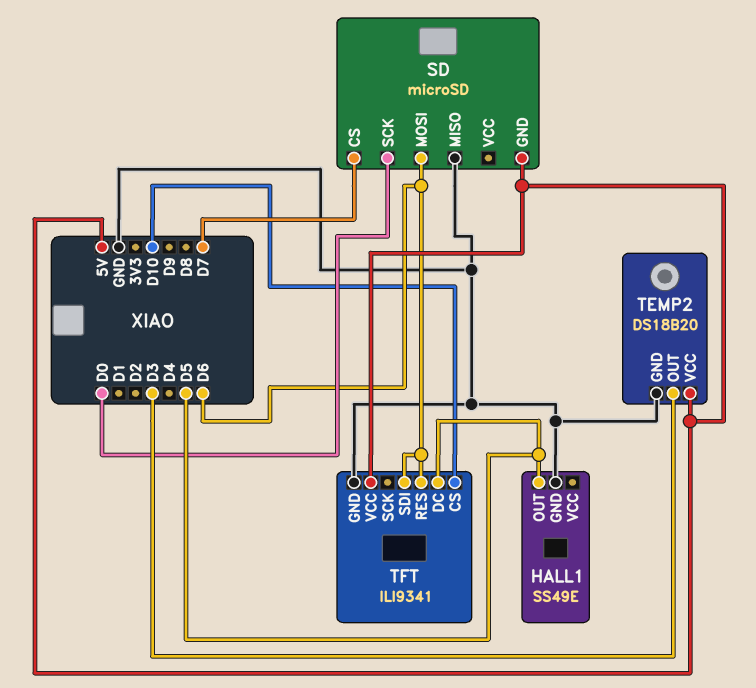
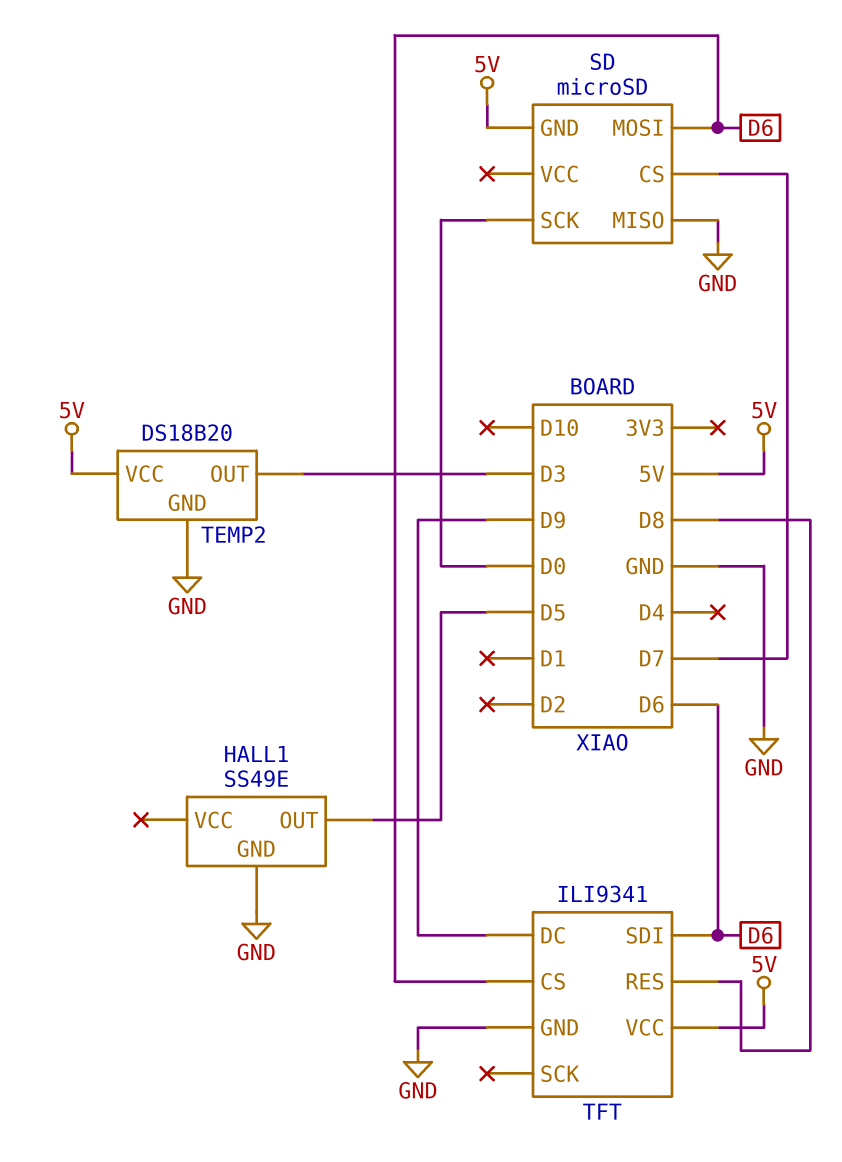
TFT pin CS: D10 -> D6
TFT pin DC: D5 -> D9
TFT pin RES: D6 -> D8

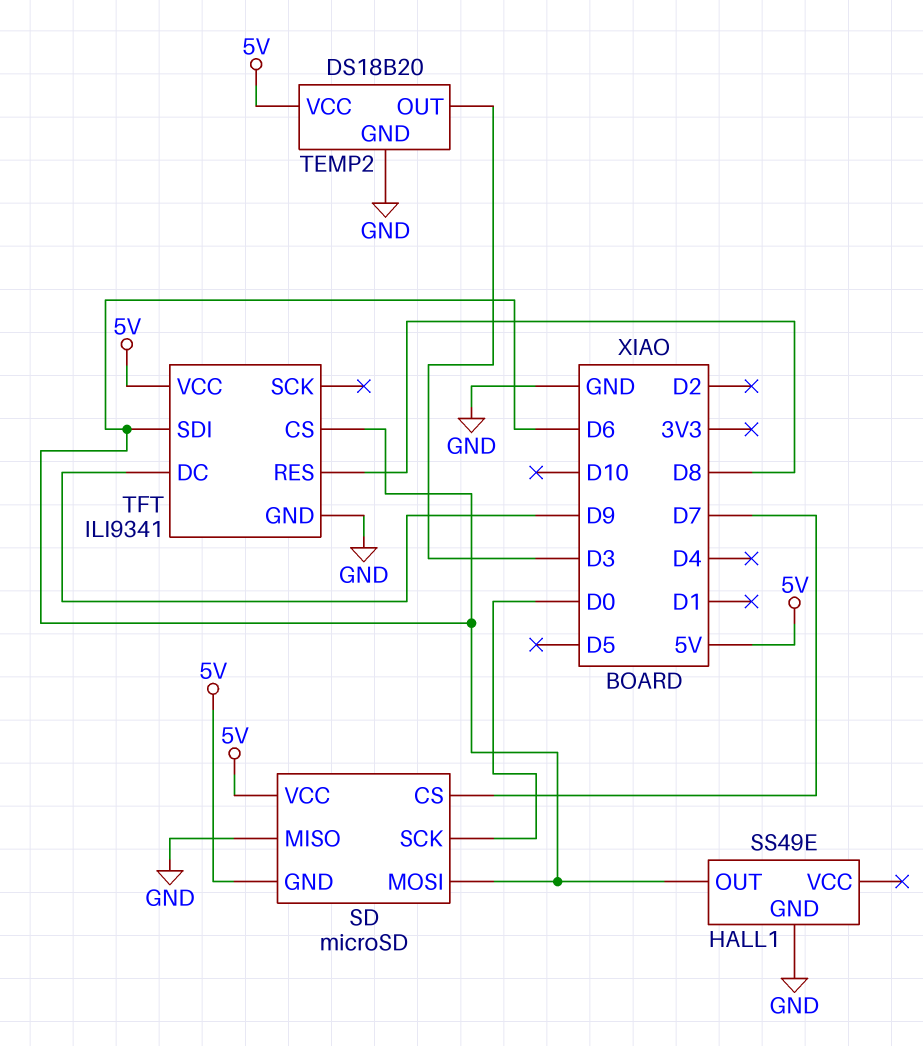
HALL1 pin OUT: D5 -> D6
SD pin VCC: none -> 5V

